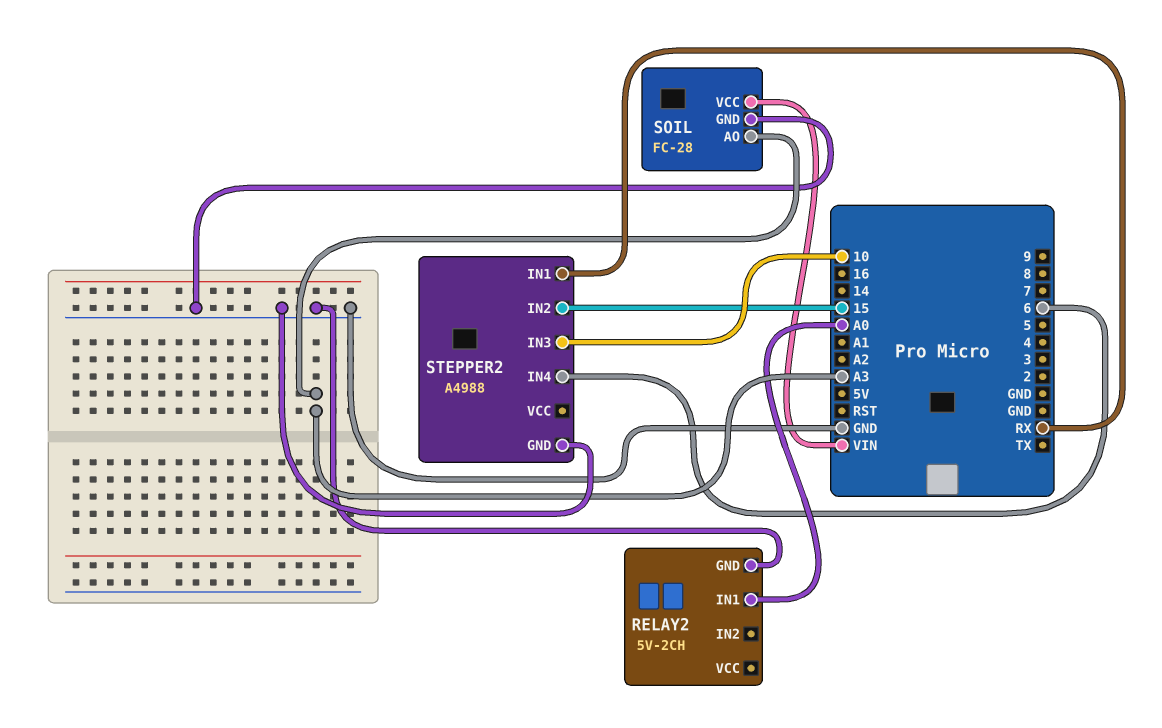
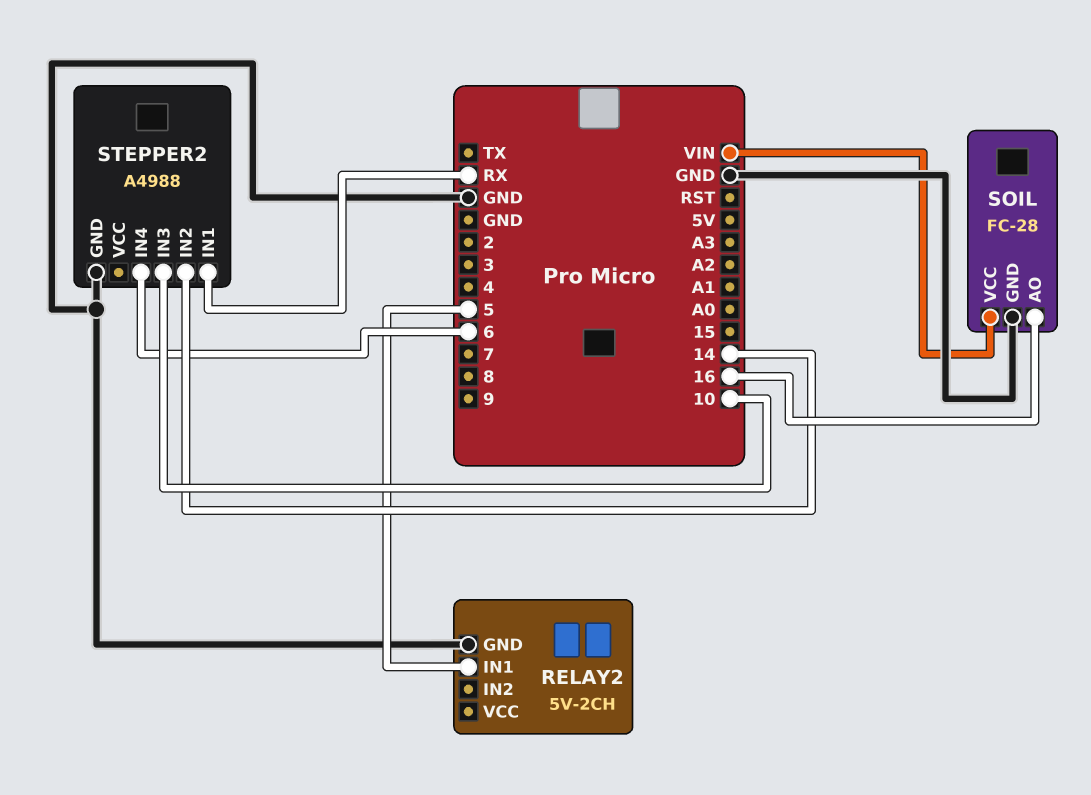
RELAY2 pin IN1: A0 -> 5
SOIL pin AO: A3 -> 16
STEPPER2 pin IN2: 15 -> 14

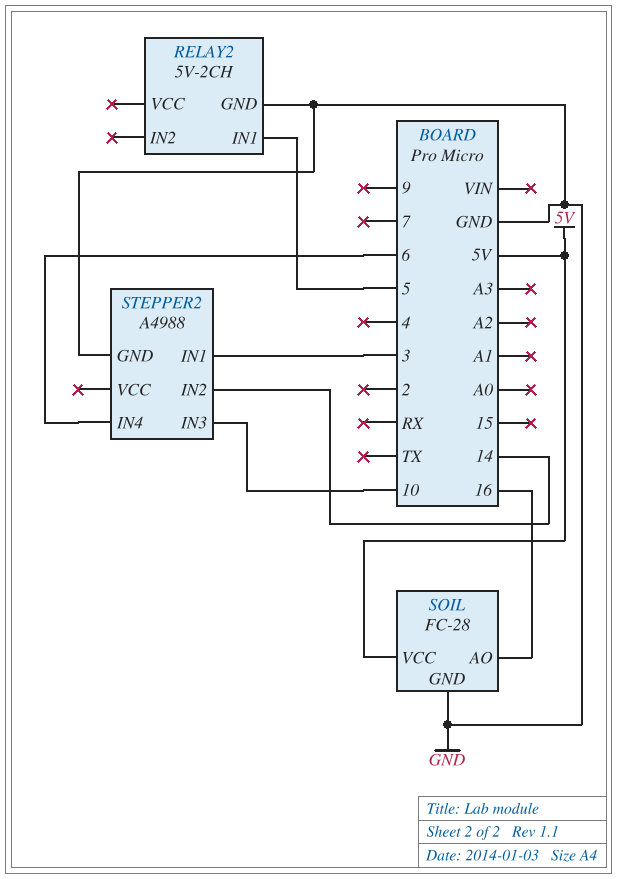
SOIL pin VCC: VIN -> 5V
STEPPER2 pin IN1: RX -> 3

